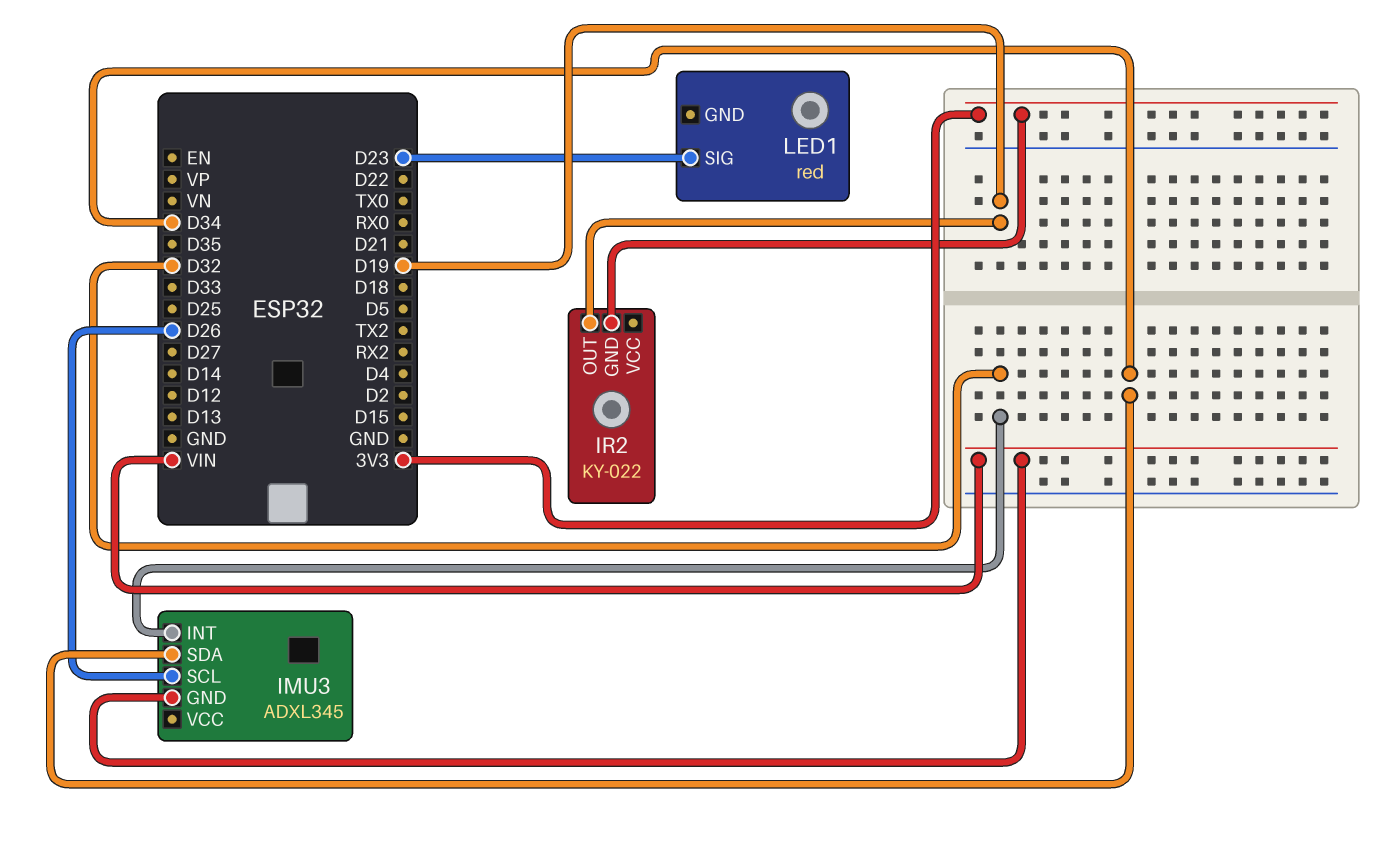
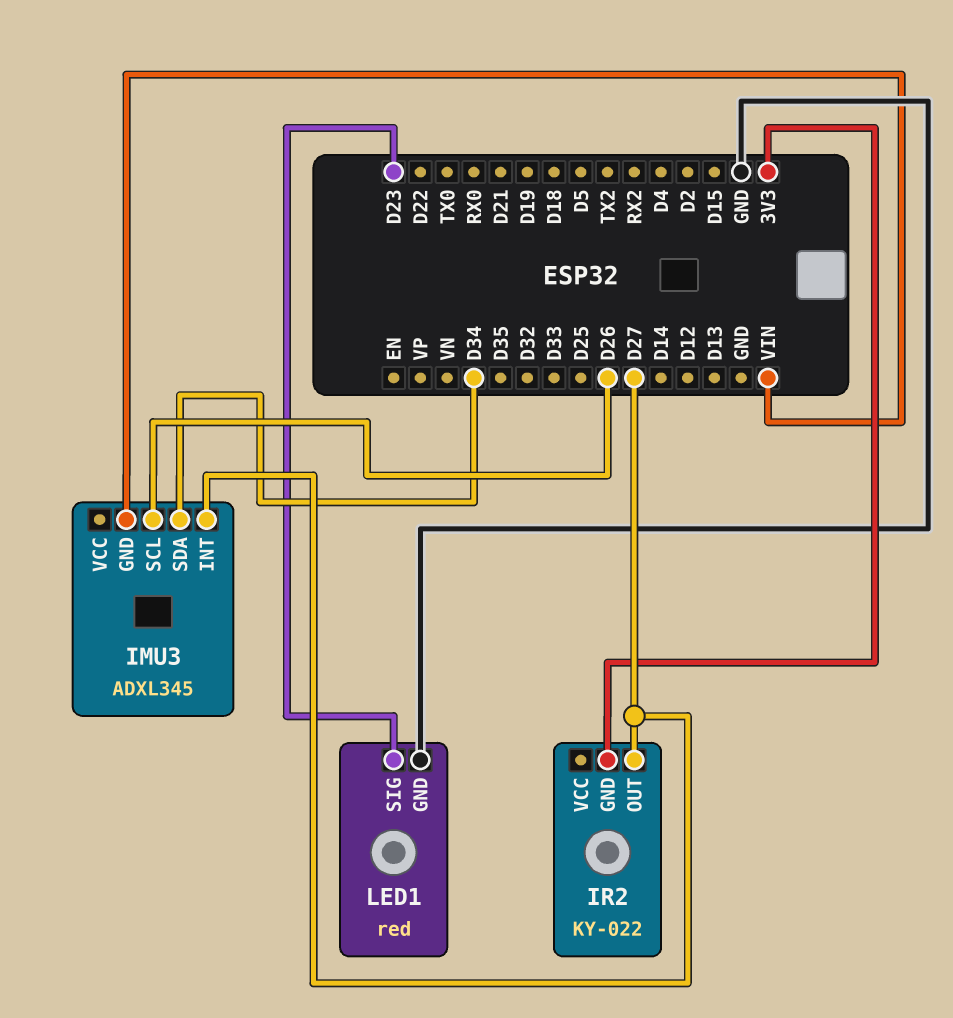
IMU3 pin INT: D32 -> D27
IR2 pin OUT: D19 -> D27
LED1 pin GND: none -> GND

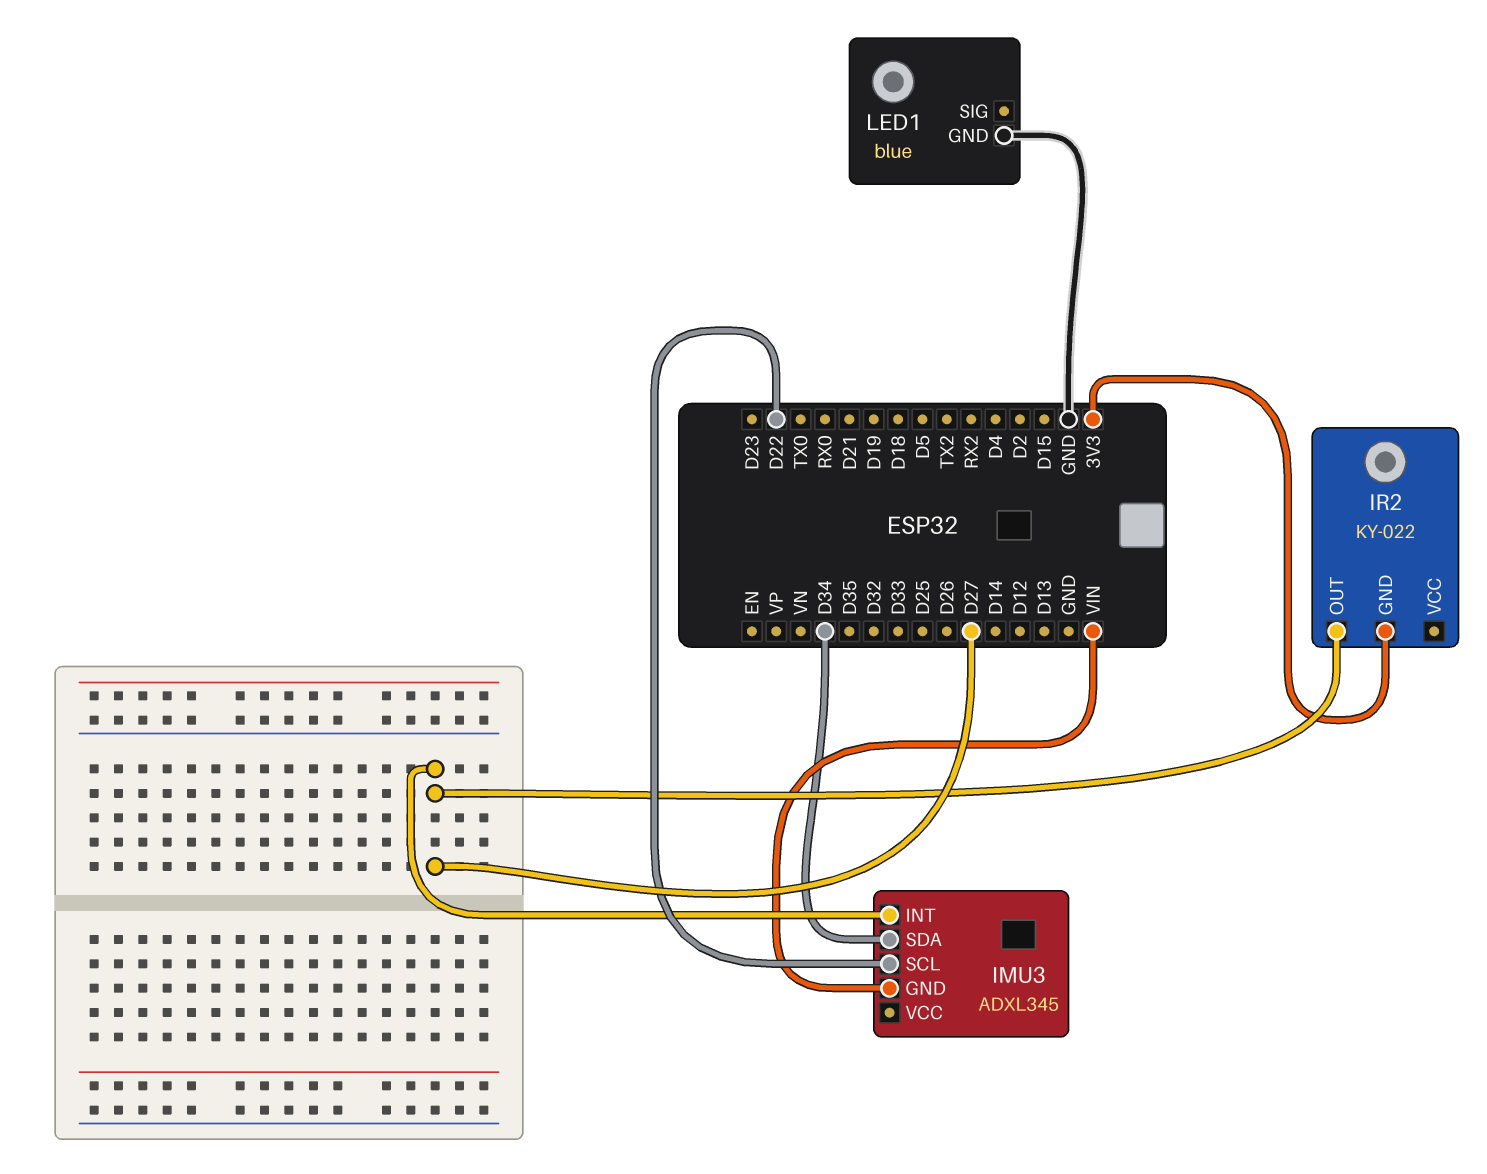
IMU3 pin SCL: D26 -> D22
LED1: red -> blue
LED1 pin SIG: D23 -> none

